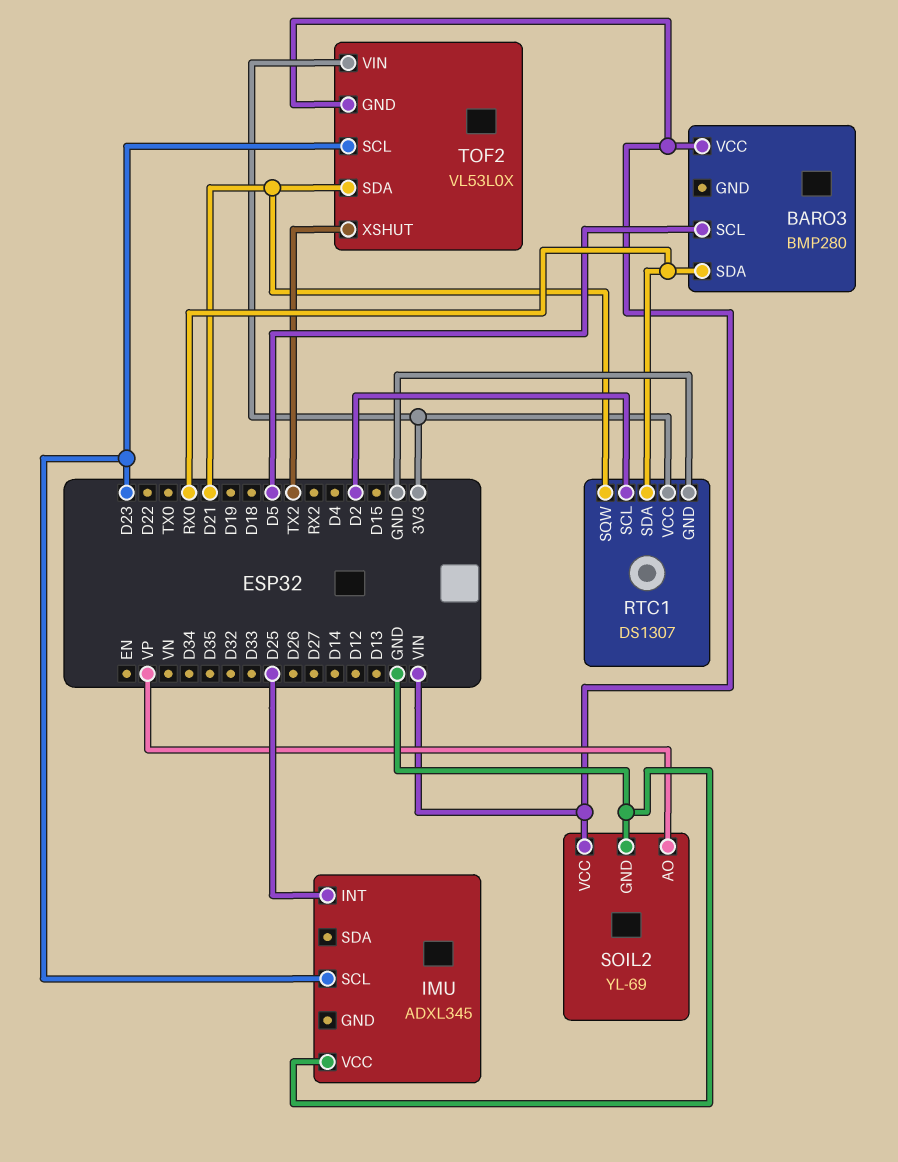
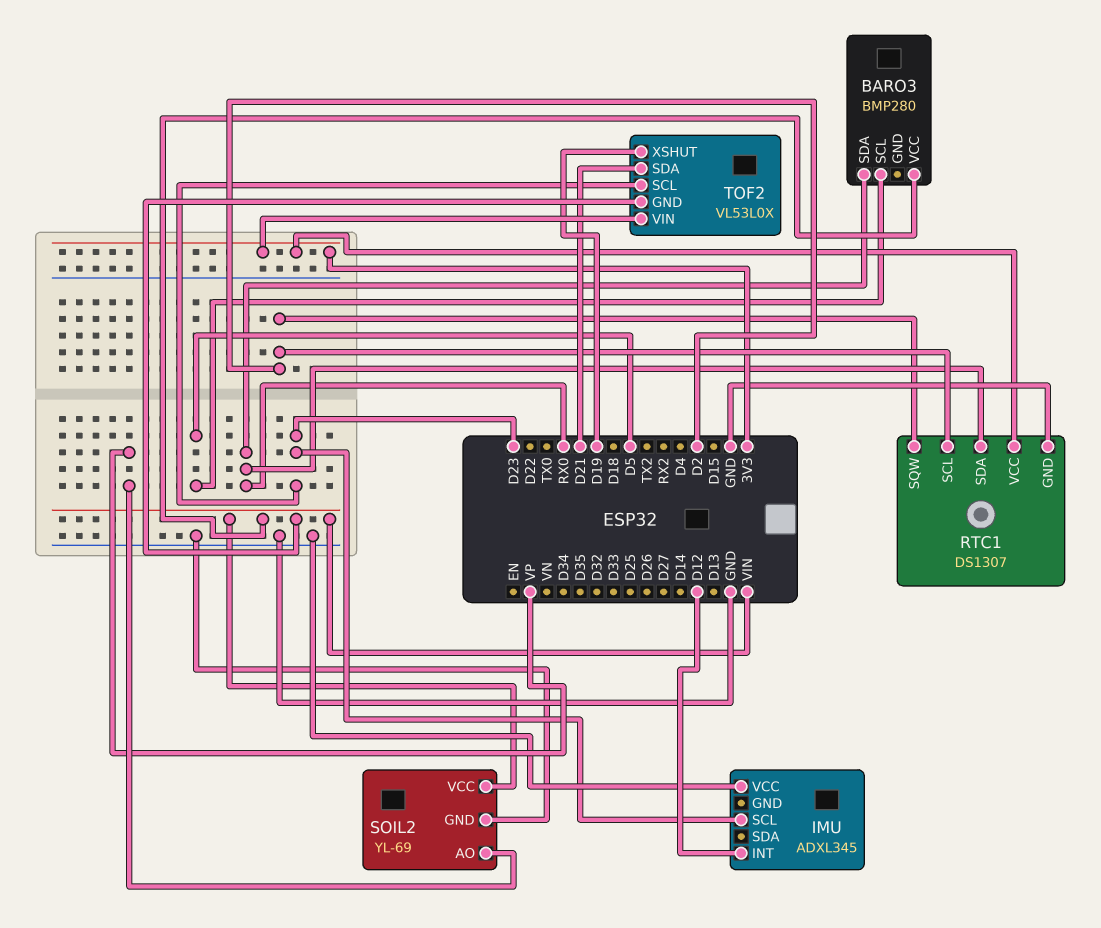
IMU pin INT: D25 -> D12
RTC1 pin SQW: D21 -> D2
TOF2 pin XSHUT: TX2 -> D19

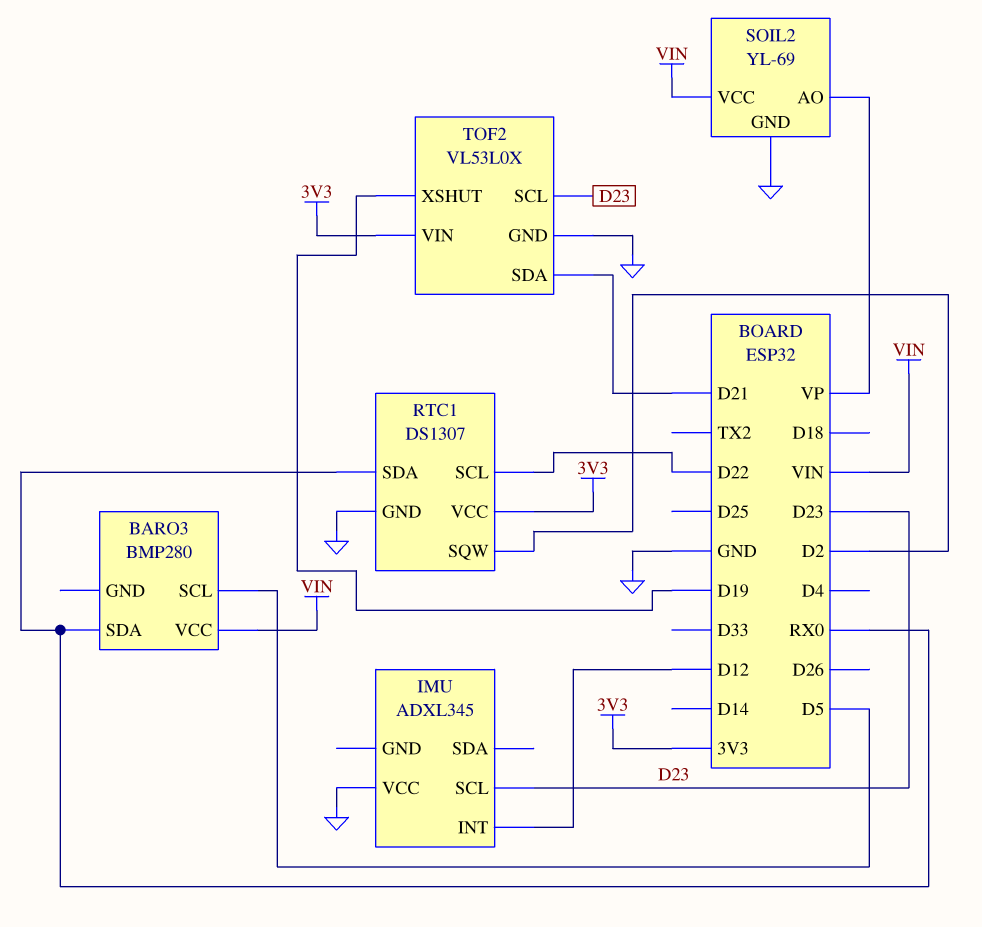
RTC1 pin SCL: D2 -> D22
TOF2 pin GND: VIN -> GND

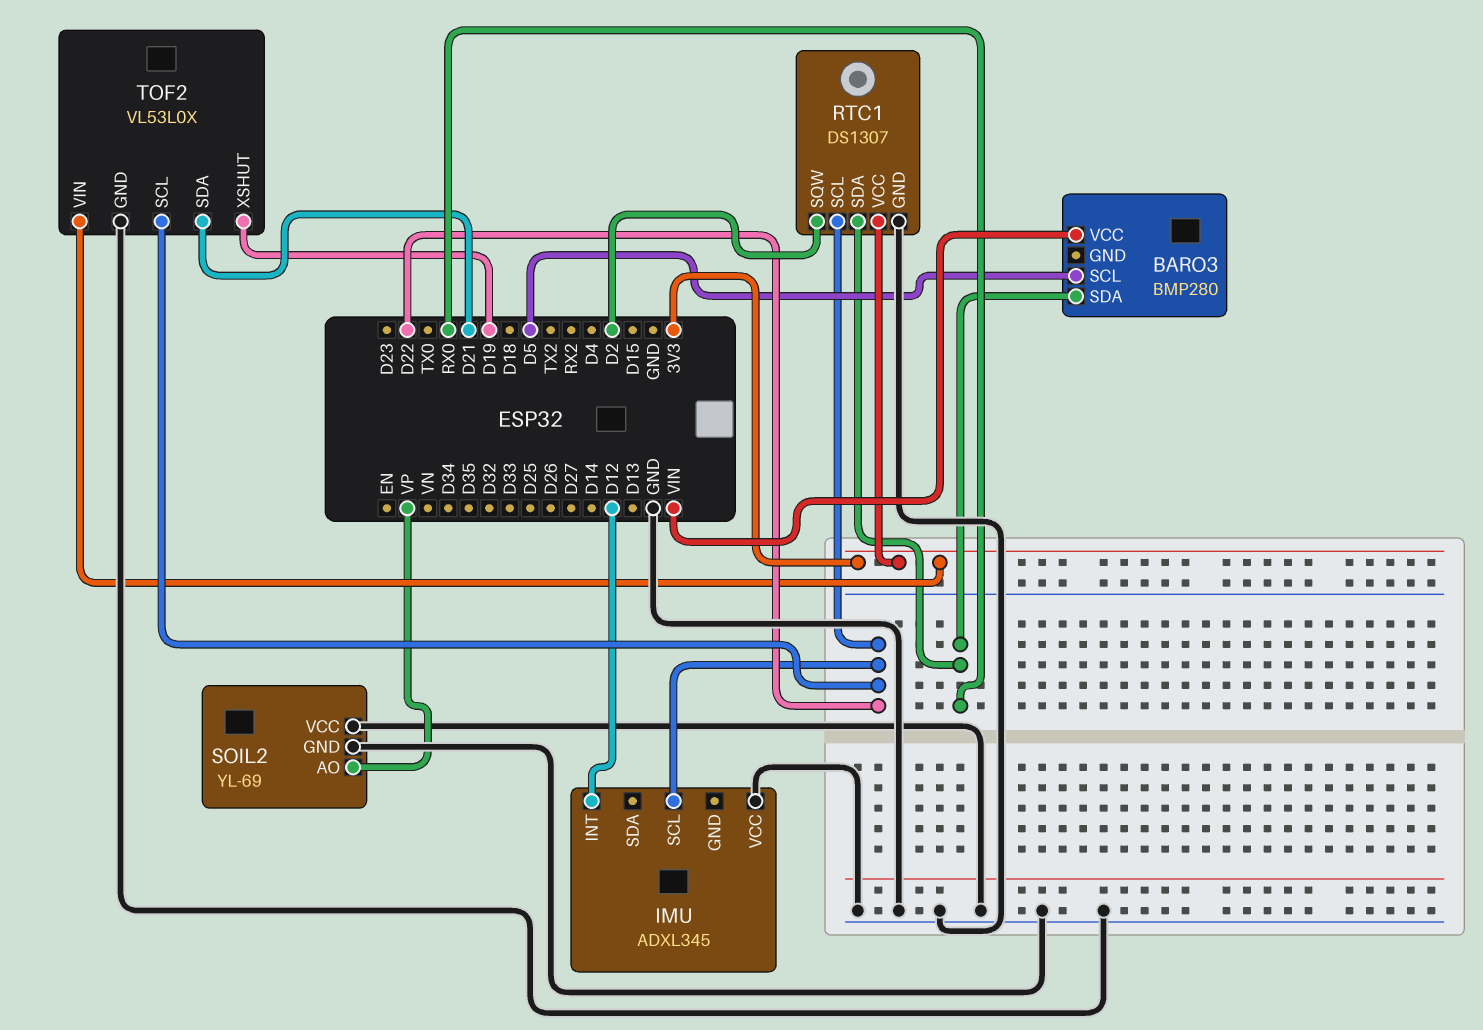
IMU pin SCL: D23 -> D22
SOIL2 pin VCC: VIN -> GND
TOF2 pin SCL: D23 -> D22

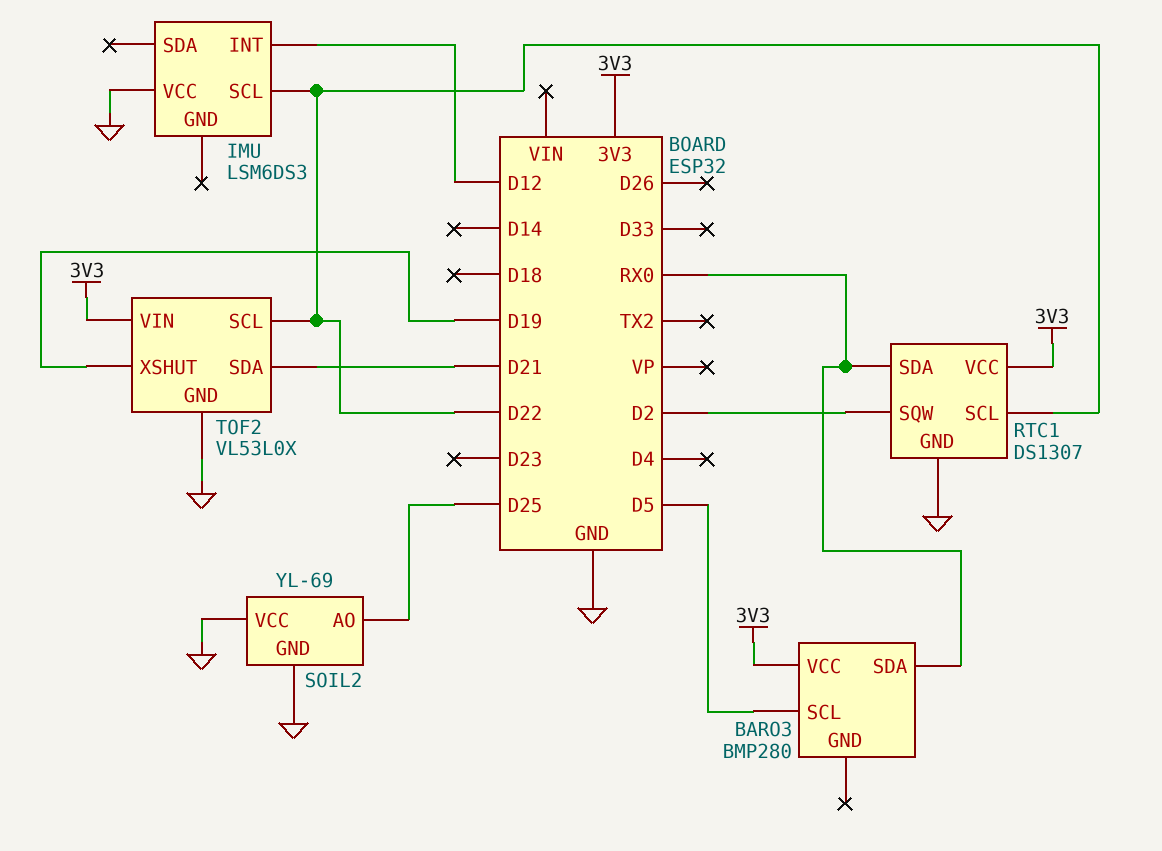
BARO3 pin VCC: VIN -> 3V3
IMU: ADXL345 -> LSM6DS3
SOIL2 pin AO: VP -> D25

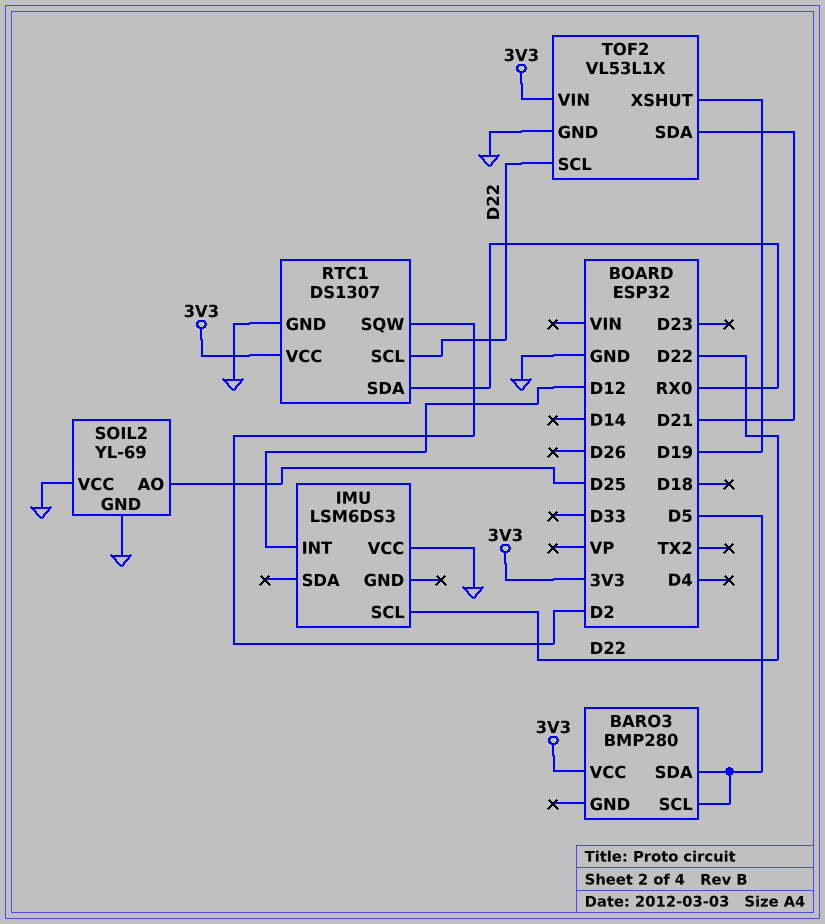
BARO3 pin SDA: RX0 -> D5
TOF2: VL53L0X -> VL53L1X

